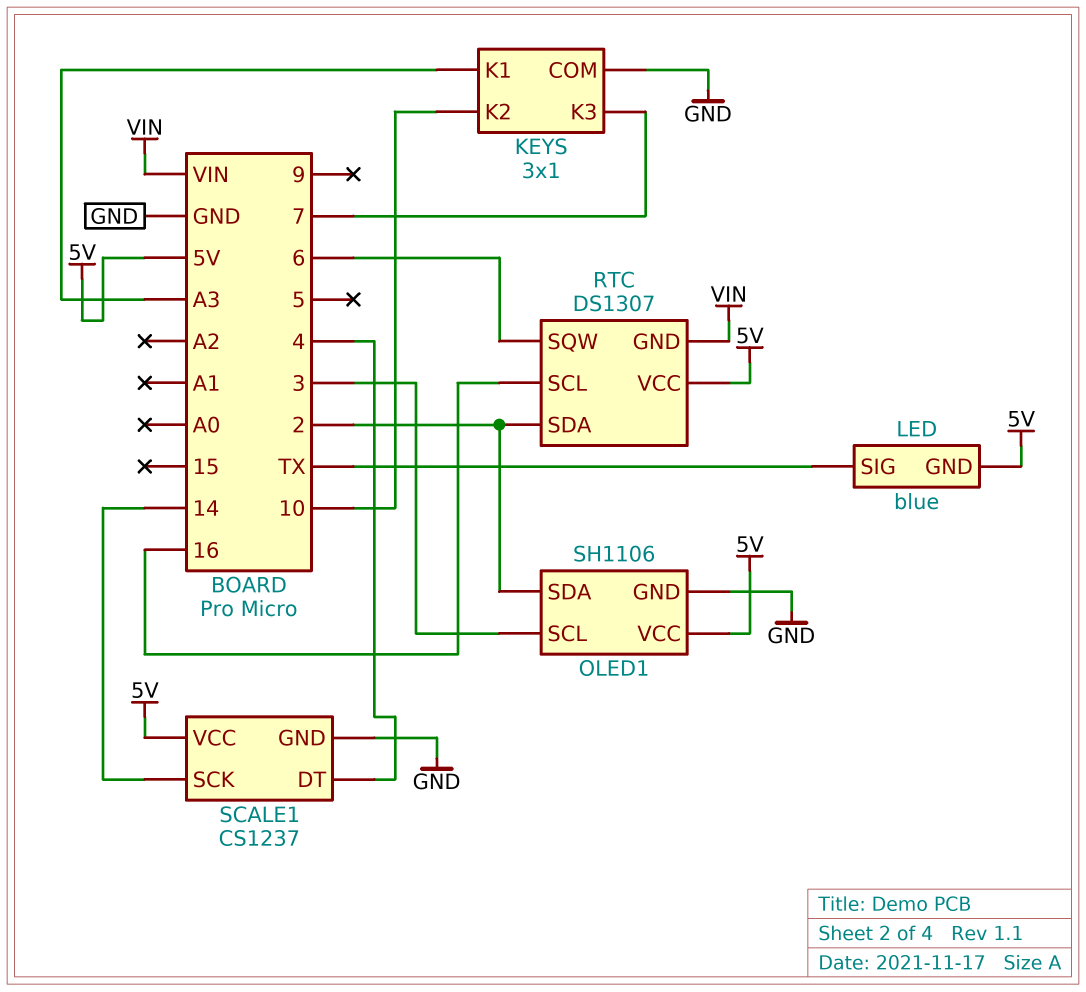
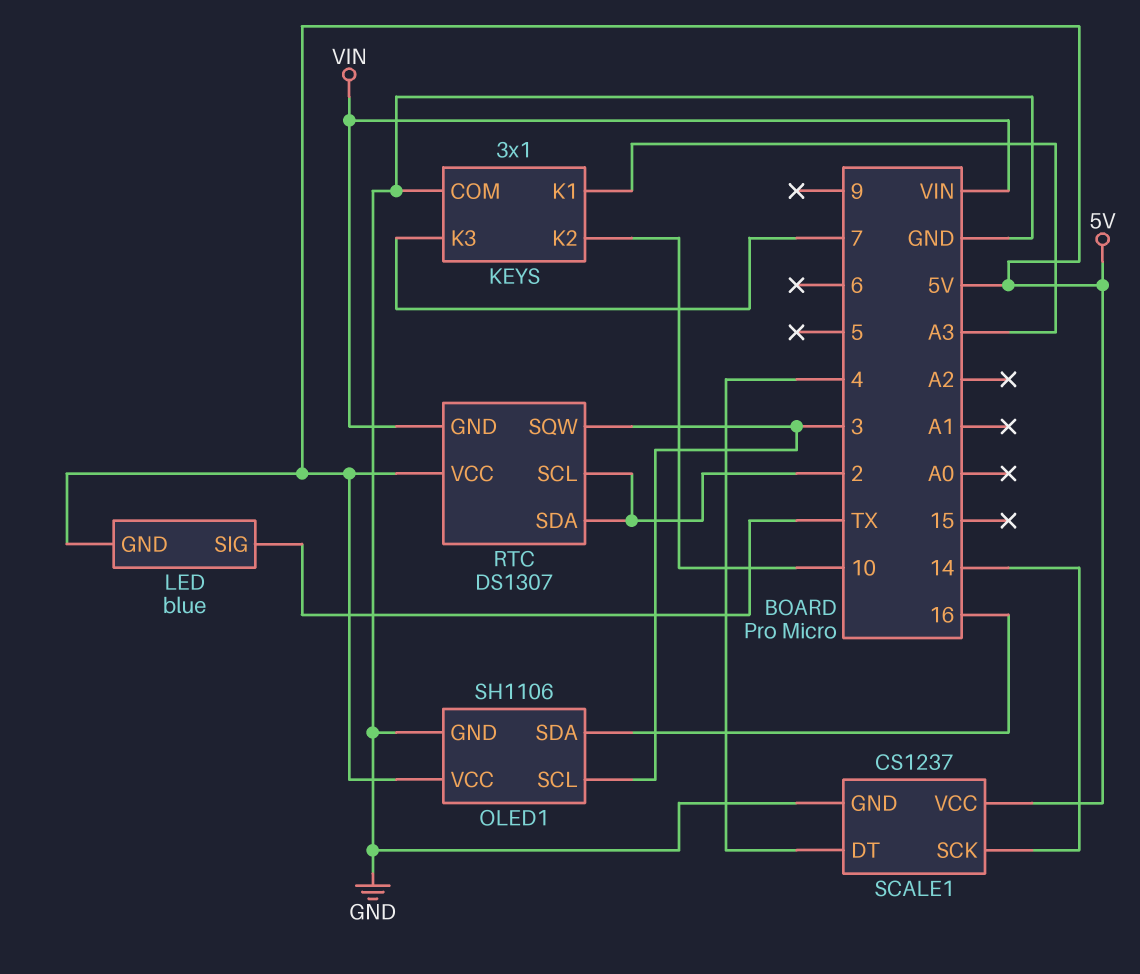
OLED1 pin SDA: 2 -> 16
RTC pin SCL: 16 -> 2
RTC pin SQW: 6 -> 3

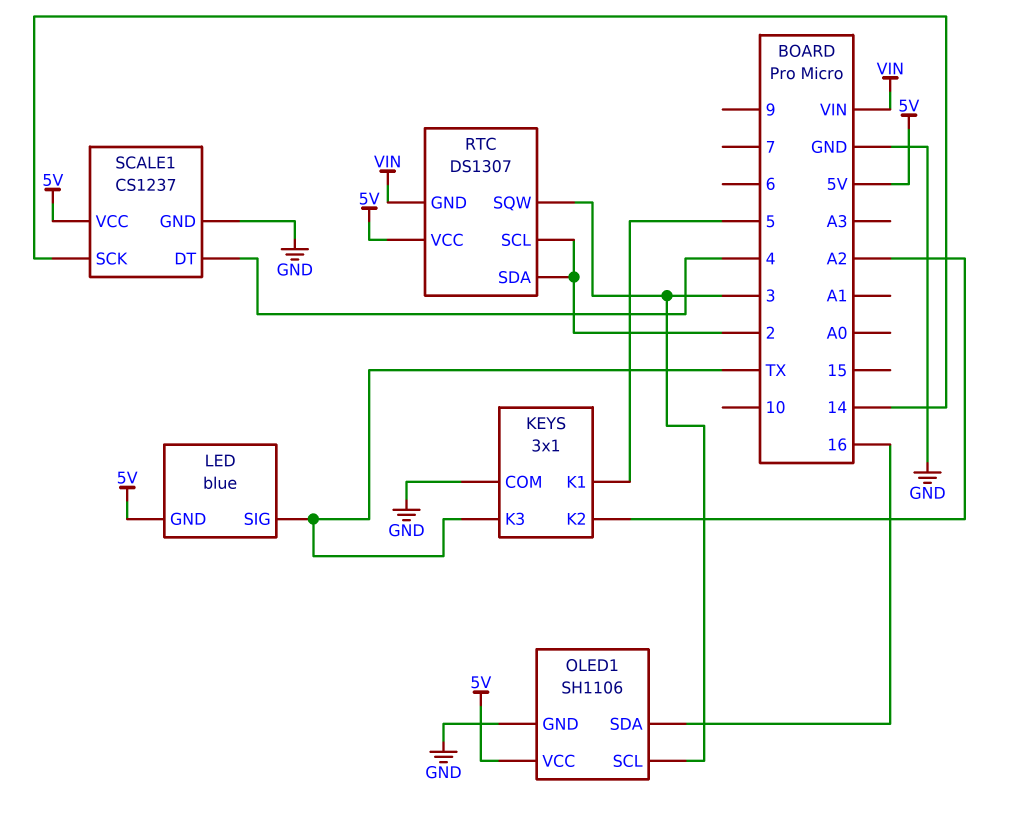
KEYS pin K1: A3 -> 5
KEYS pin K2: 10 -> A2
KEYS pin K3: 7 -> TX

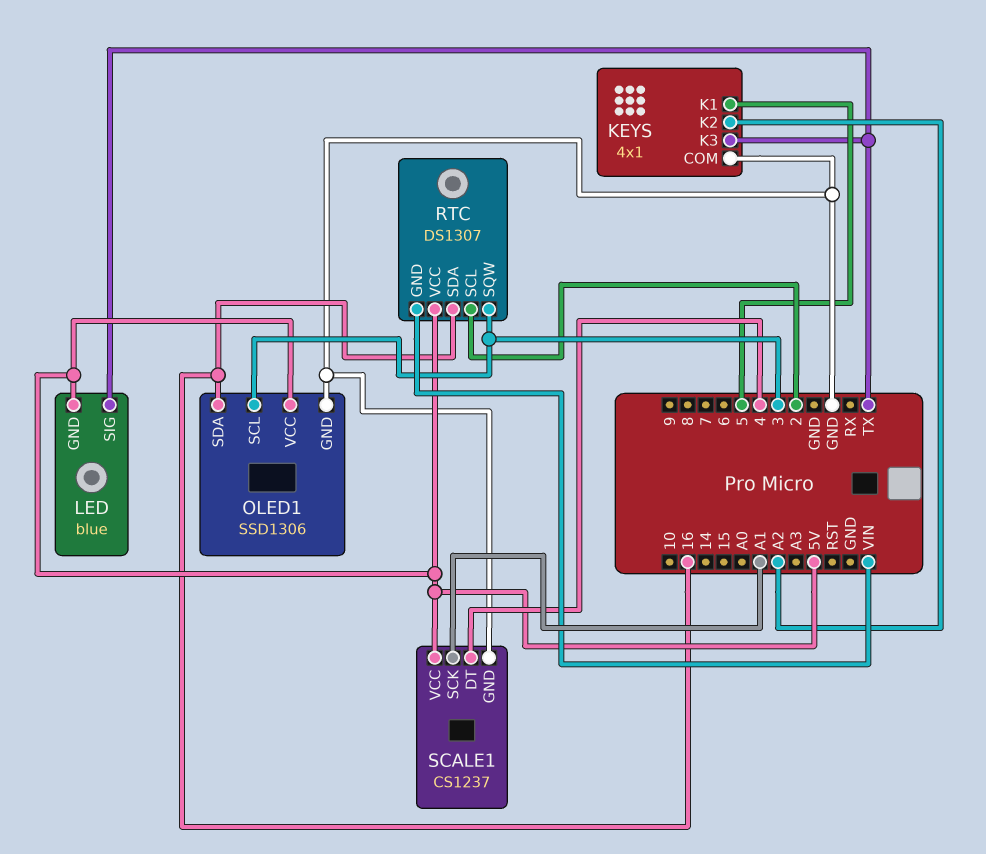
KEYS: 3x1 -> 4x1
OLED1: SH1106 -> SSD1306
RTC pin SDA: 2 -> 16
SCALE1 pin SCK: 14 -> A1

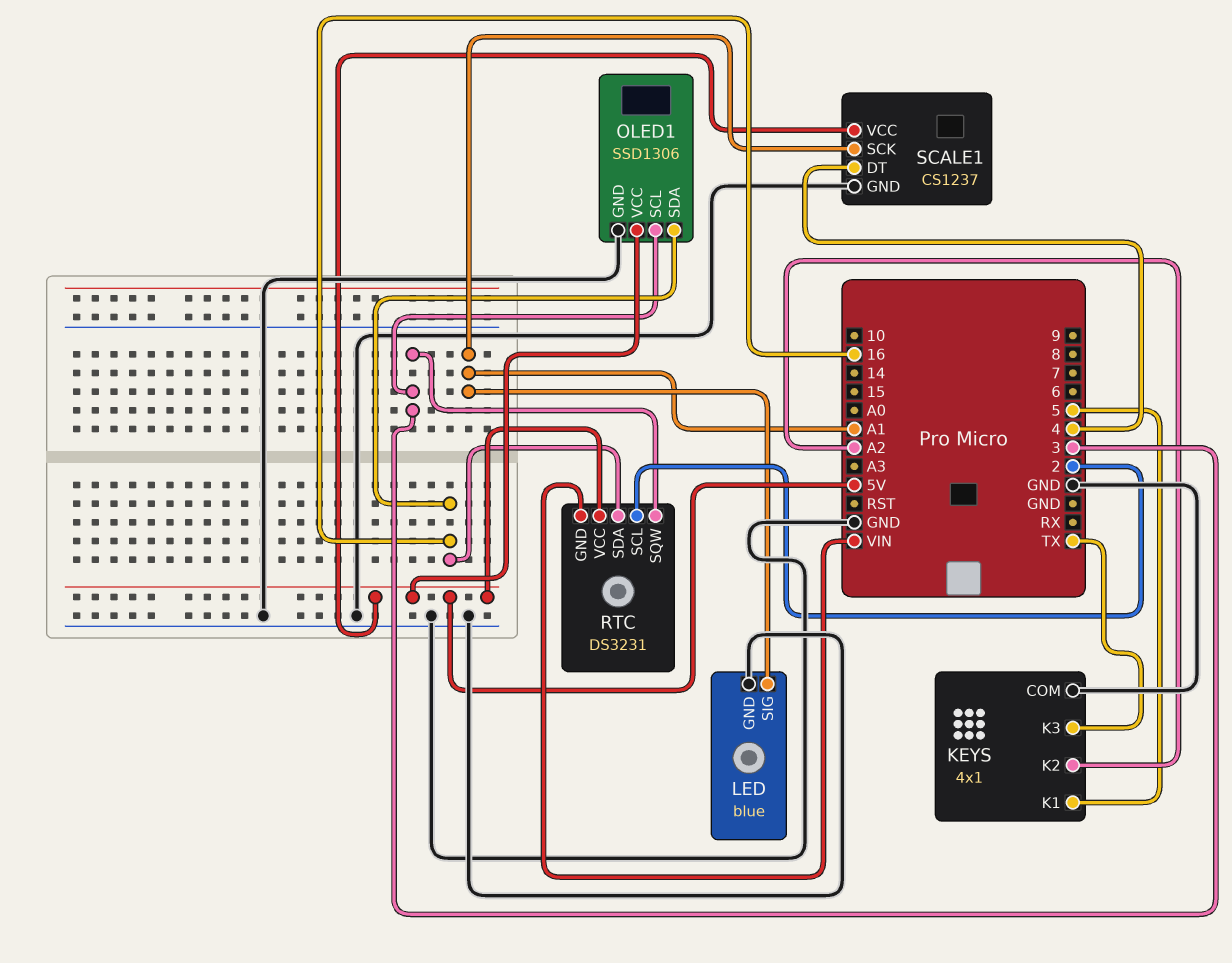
LED pin GND: 5V -> GND
LED pin SIG: TX -> A1
RTC: DS1307 -> DS3231

